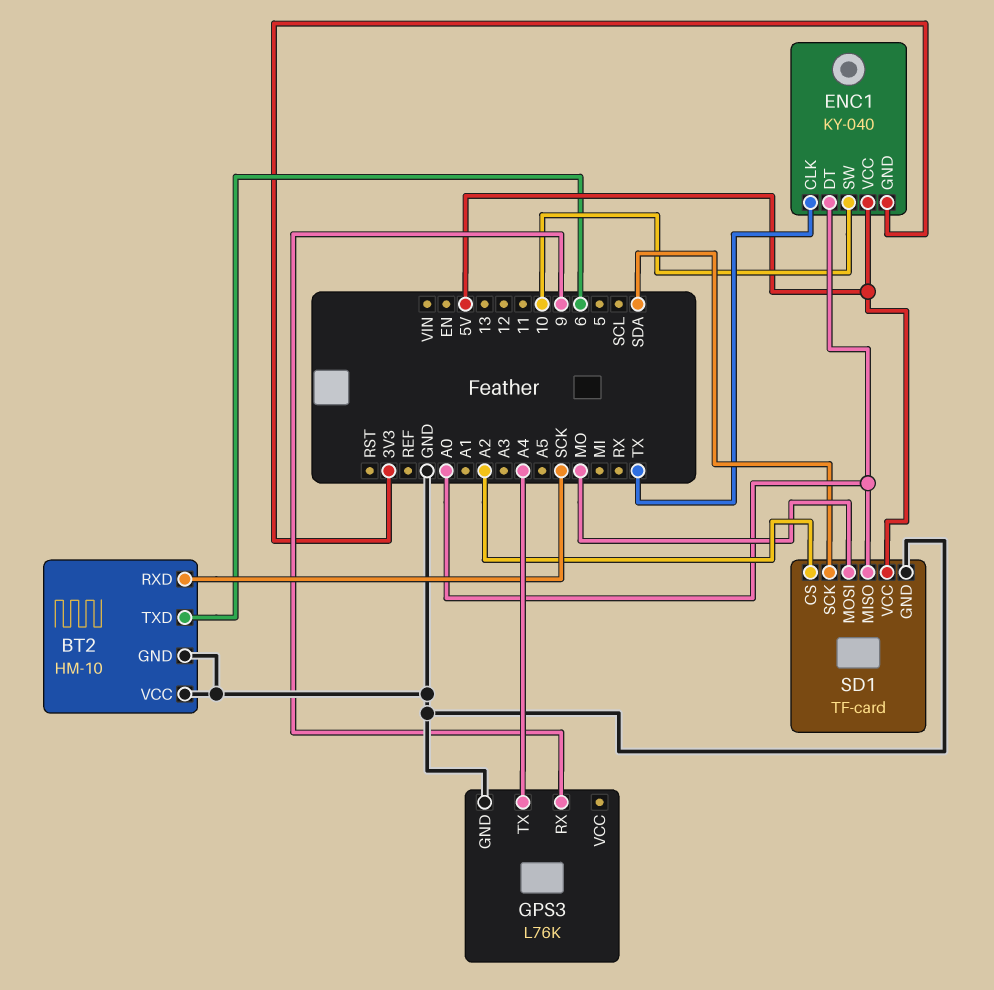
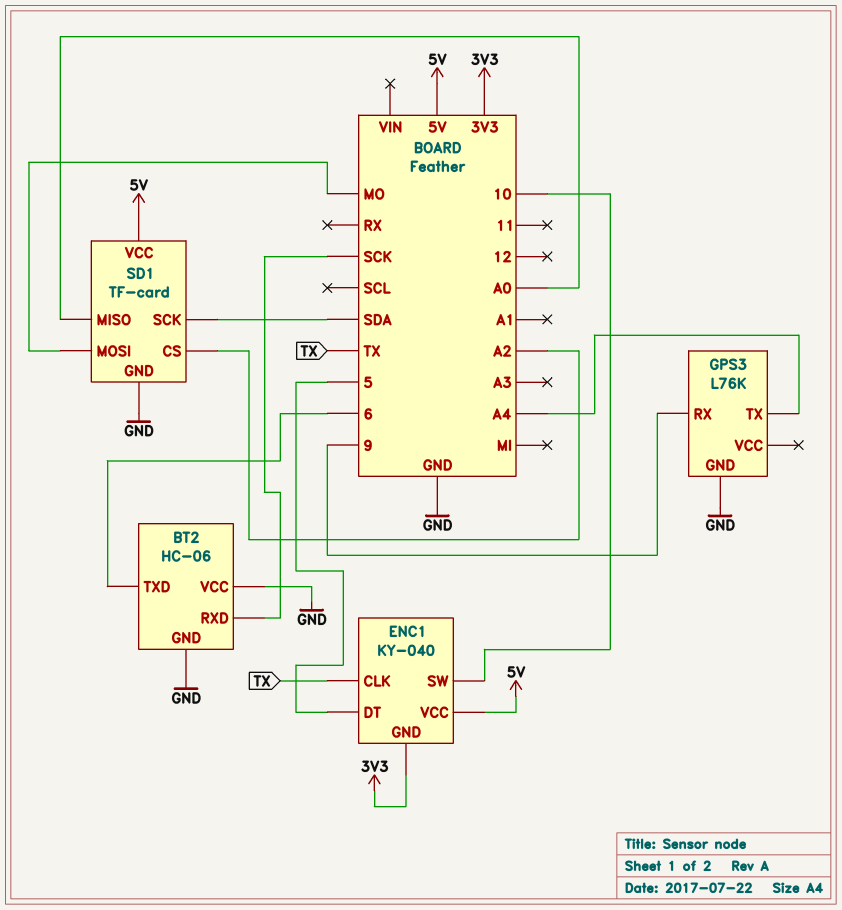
BT2: HM-10 -> HC-06
ENC1 pin DT: A0 -> 5

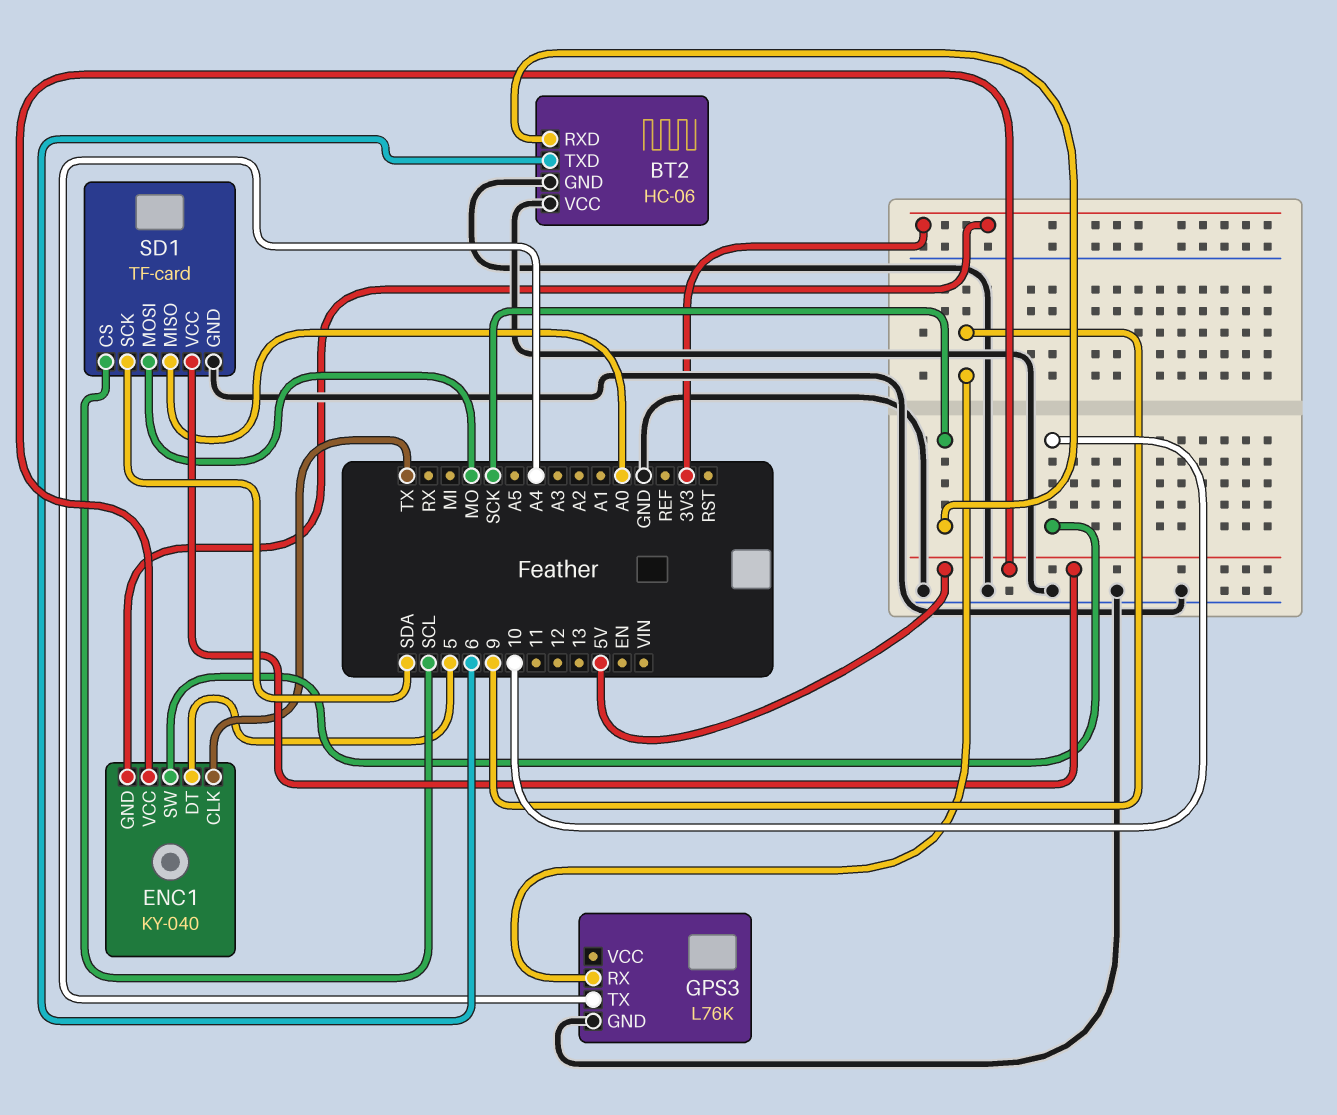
SD1 pin CS: A2 -> SCL

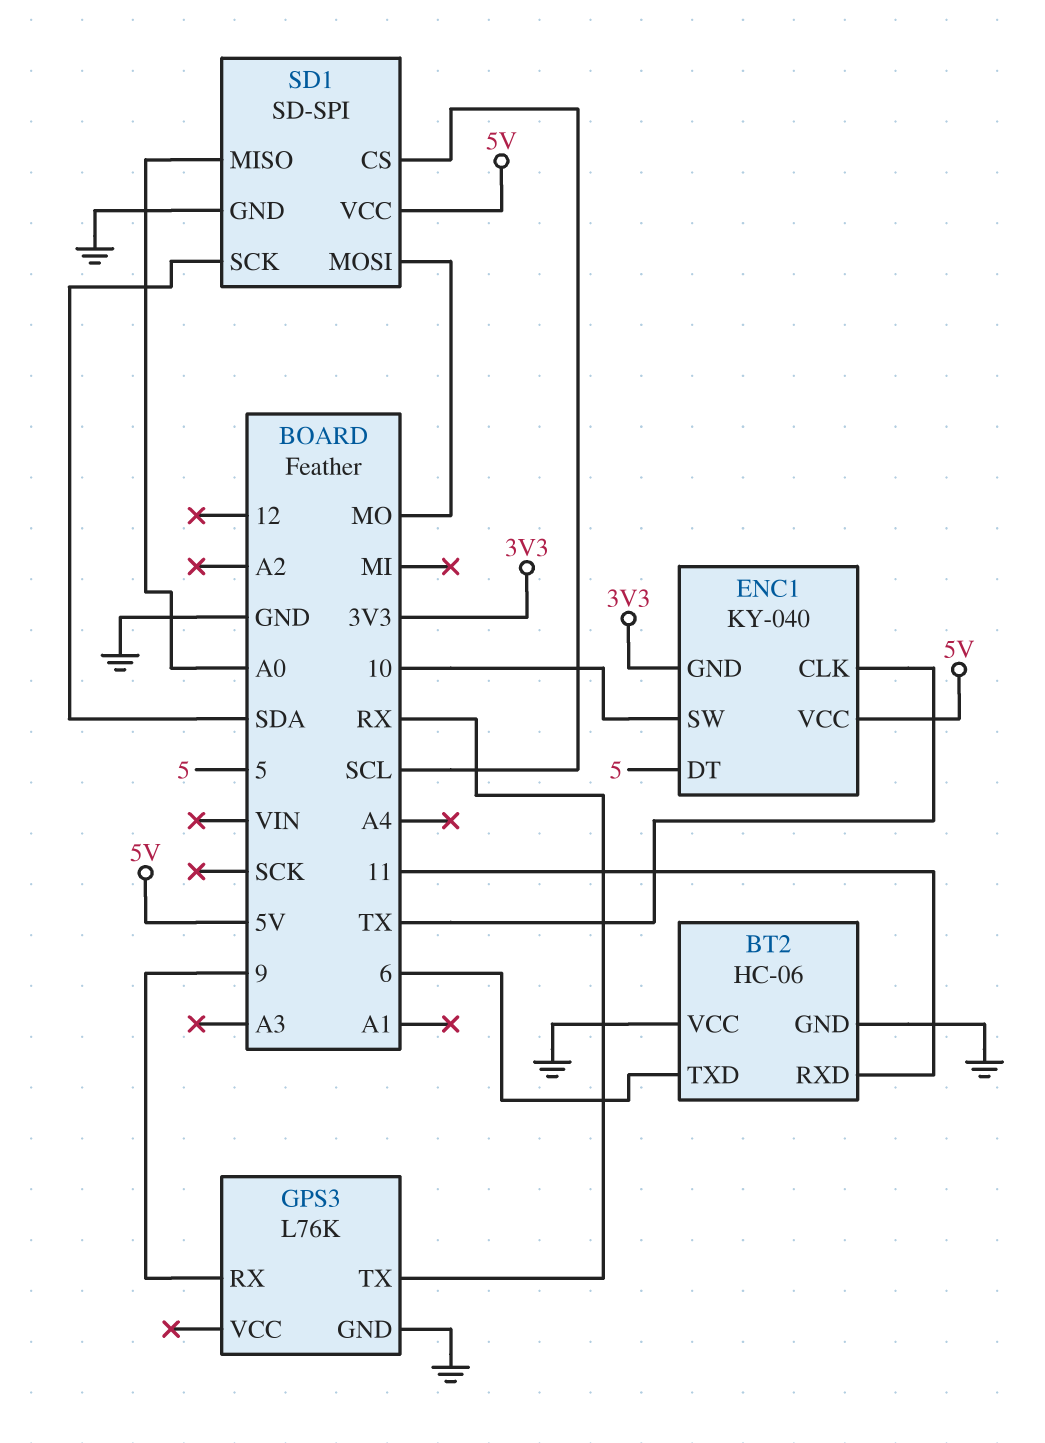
BT2 pin RXD: SCK -> 11
GPS3 pin TX: A4 -> RX
SD1: TF-card -> SD-SPI

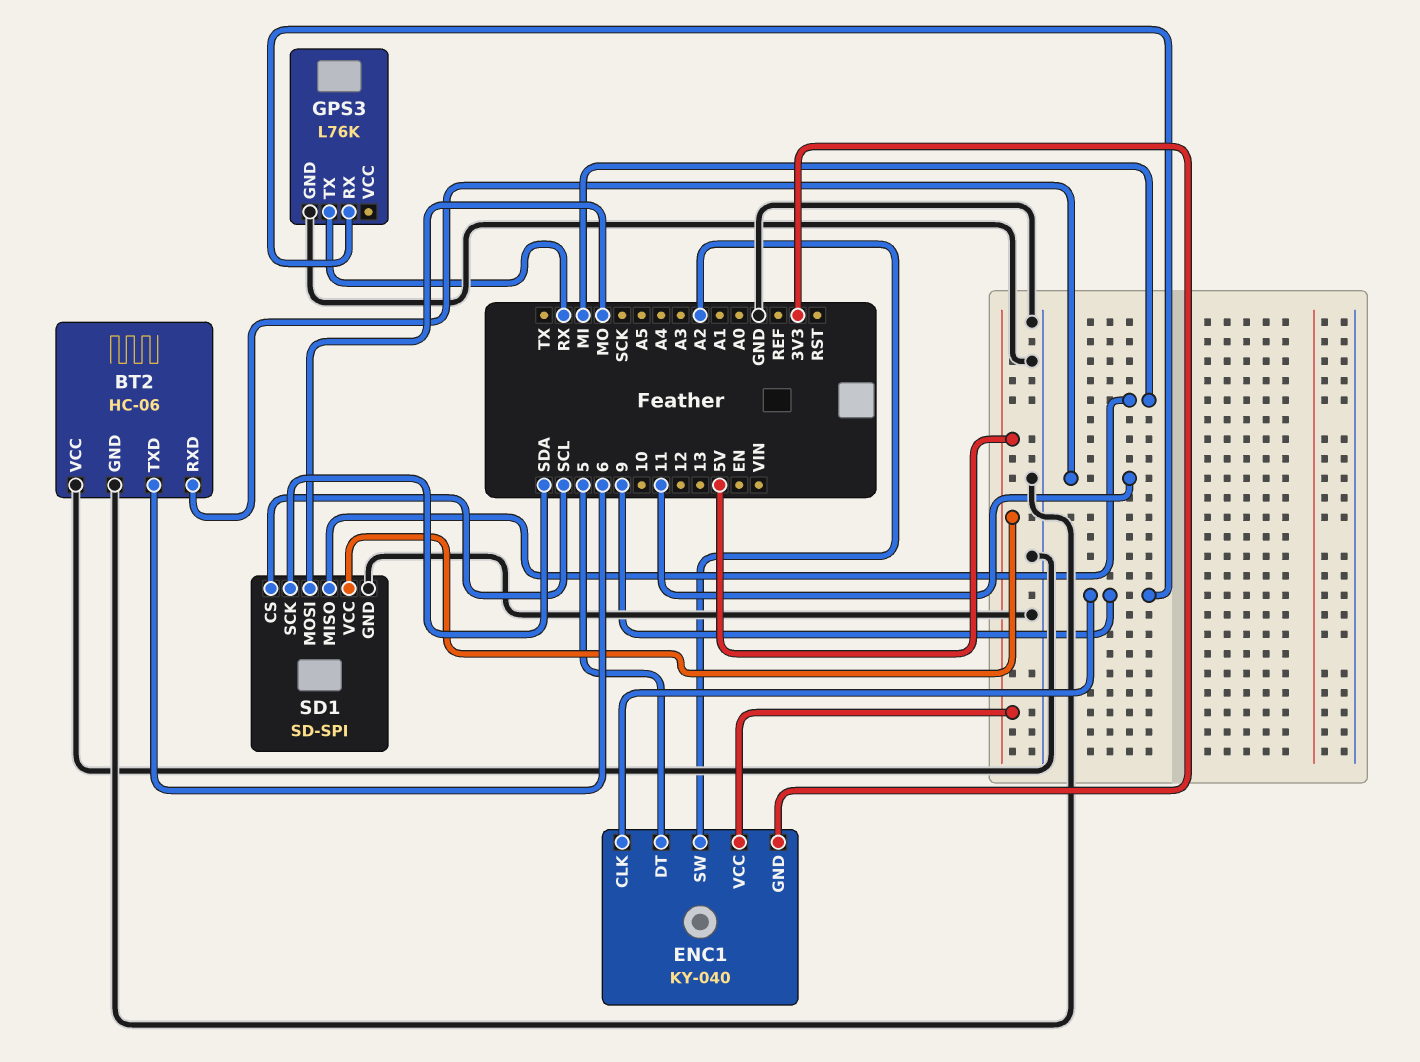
ENC1 pin CLK: TX -> 9
ENC1 pin SW: 10 -> A2
SD1 pin MISO: A0 -> MI

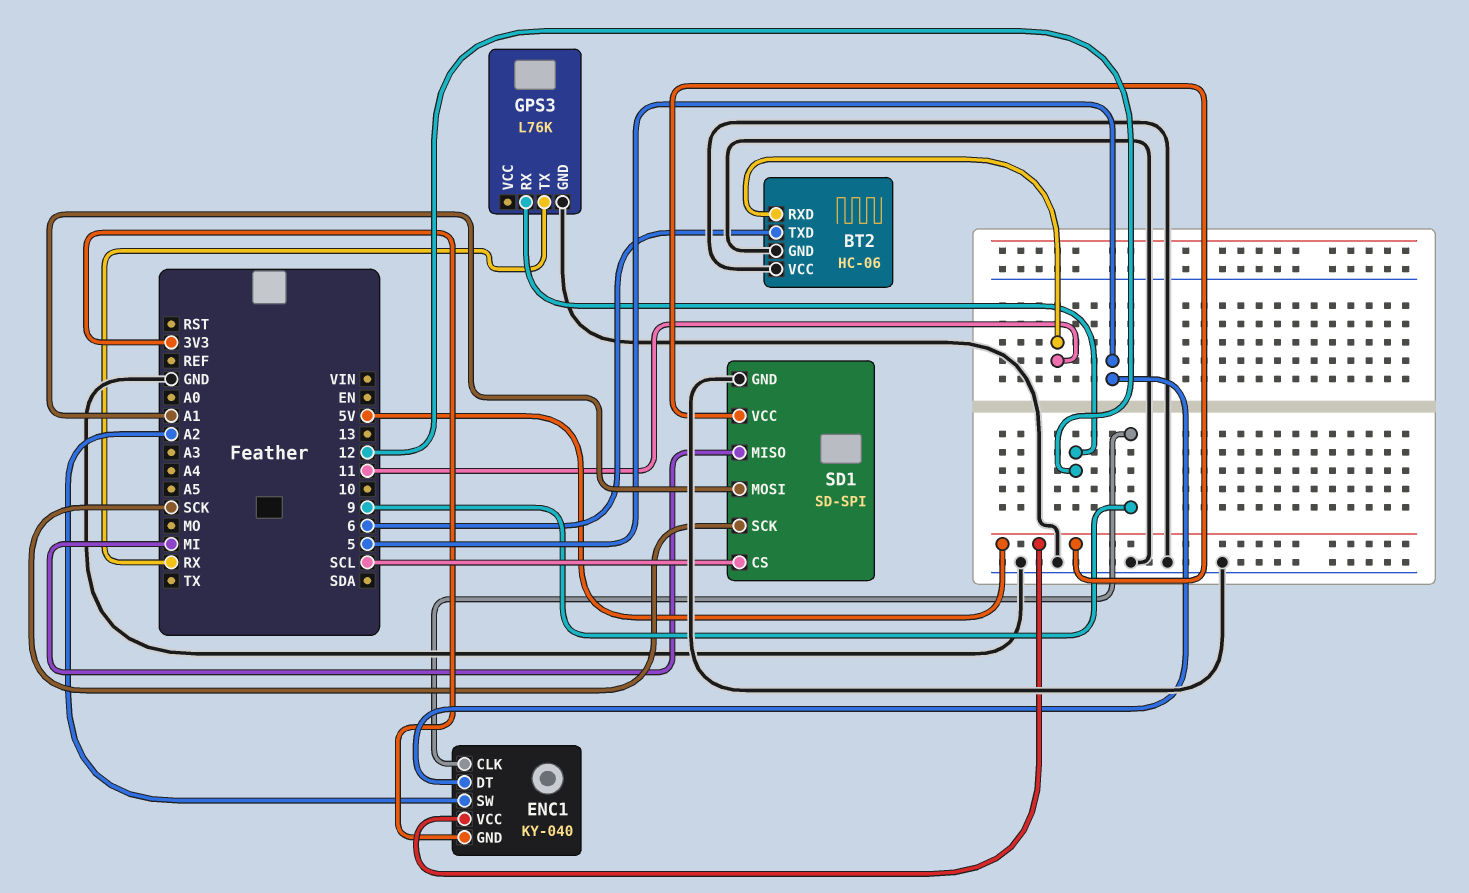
GPS3 pin RX: 9 -> 12
SD1 pin MOSI: MO -> A1
SD1 pin SCK: SDA -> SCK

